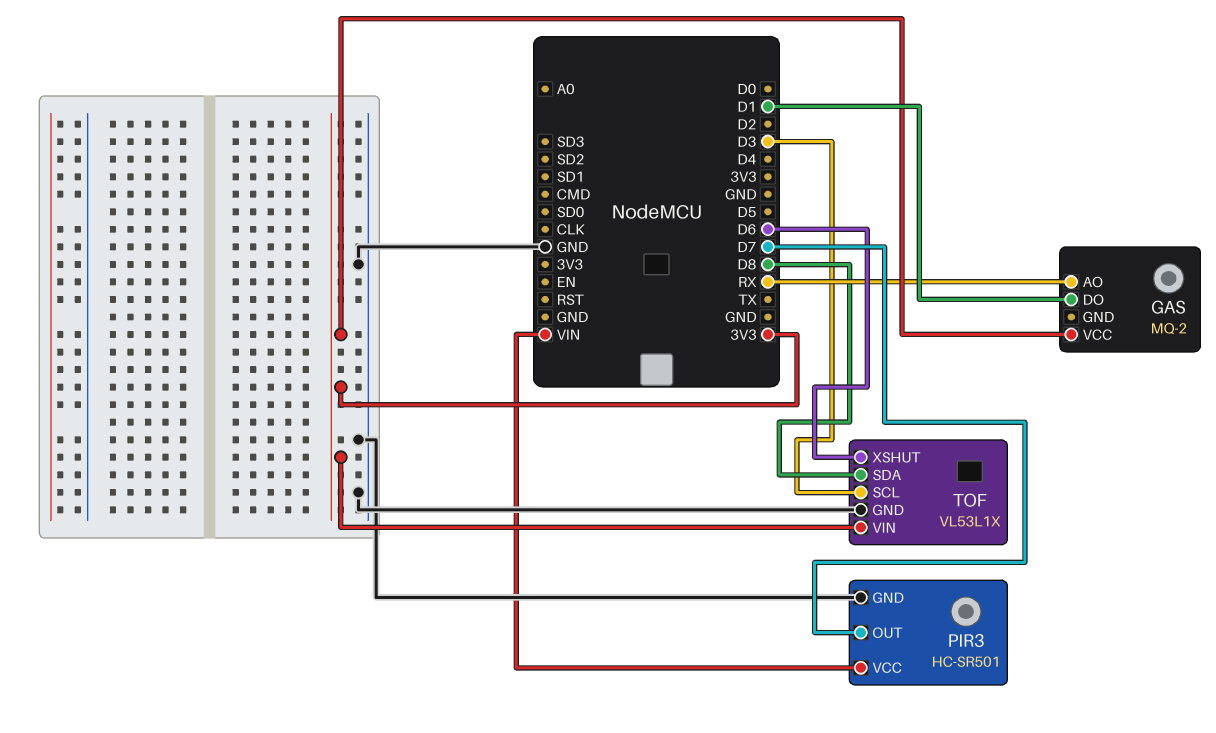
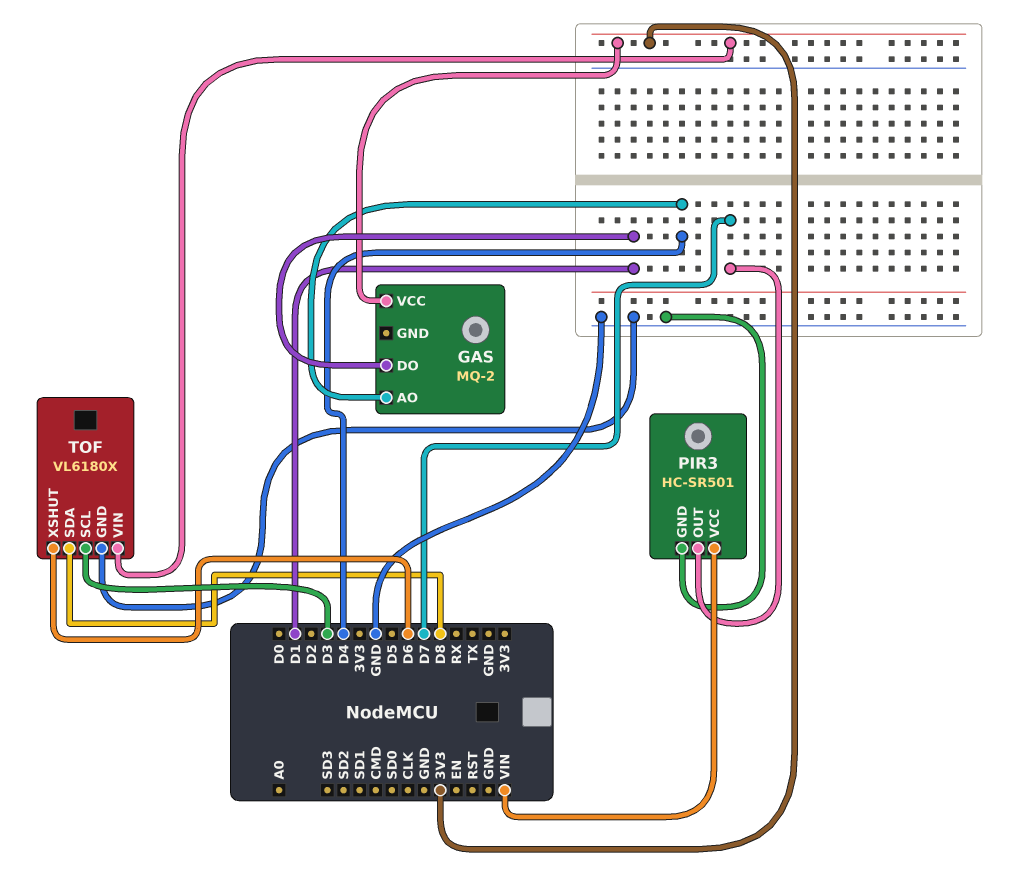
GAS pin AO: RX -> D4
TOF: VL53L1X -> VL6180X

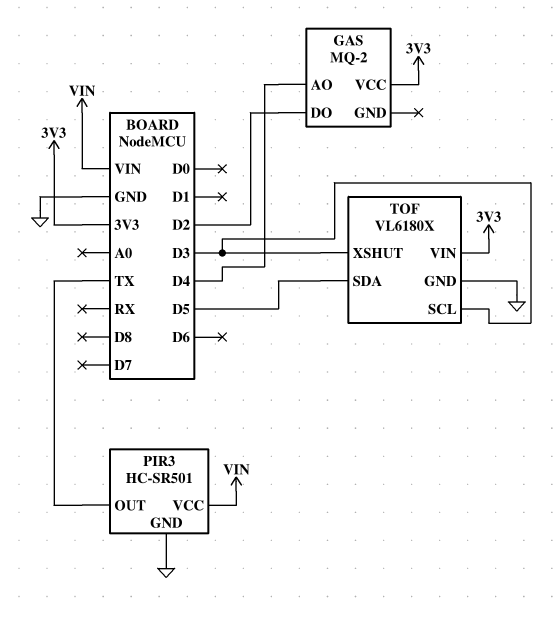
GAS pin DO: D1 -> D2
PIR3 pin OUT: D7 -> TX
TOF pin SDA: D8 -> D5
TOF pin XSHUT: D6 -> D3

